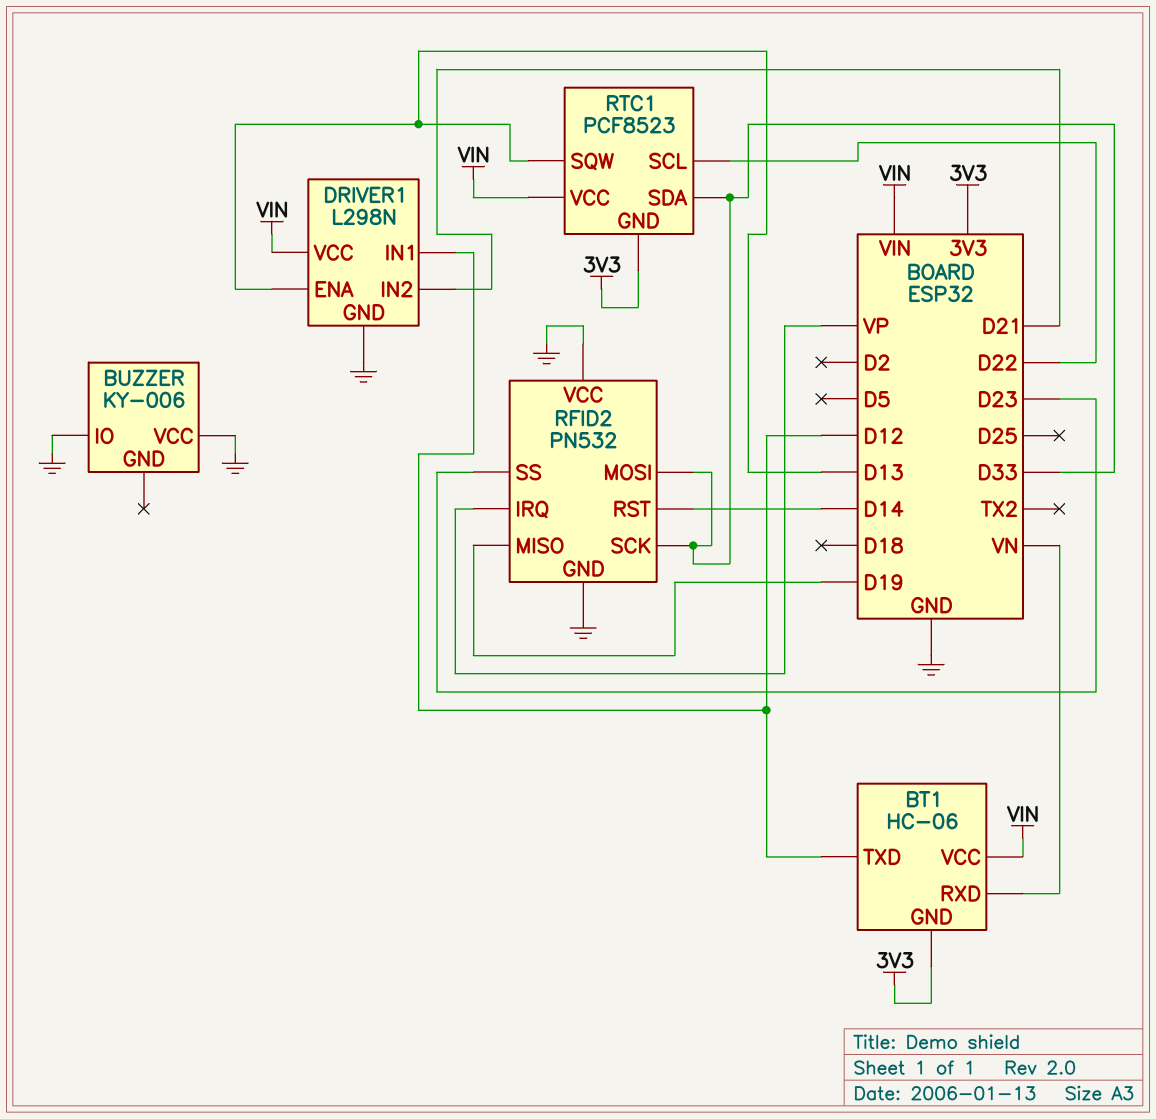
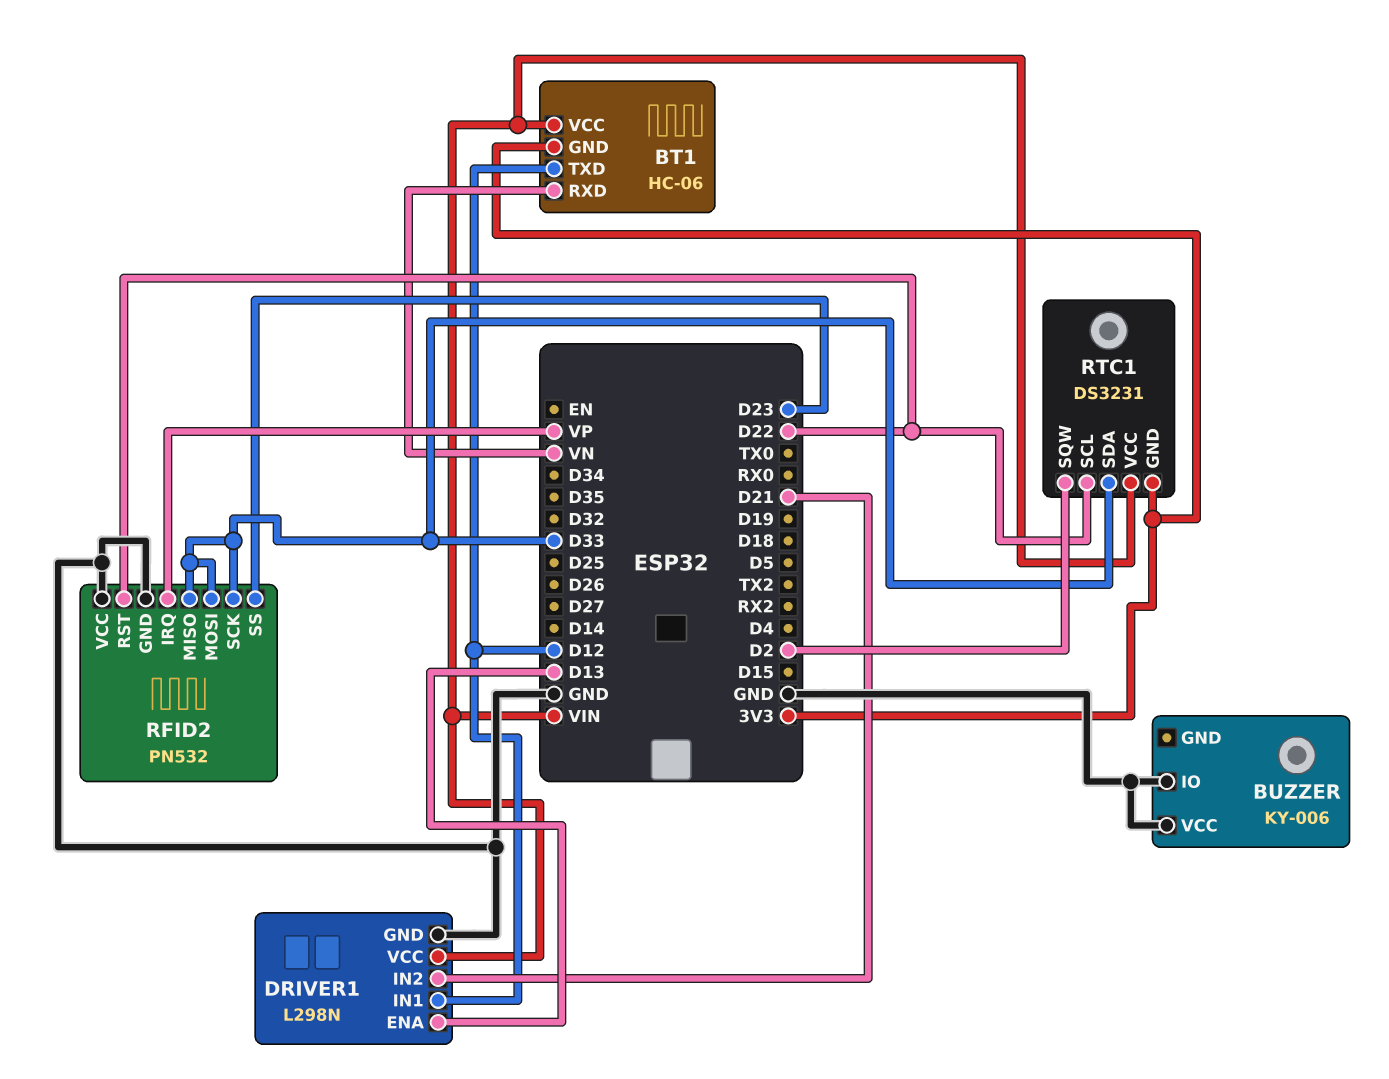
RFID2 pin MISO: D19 -> D33
RFID2 pin RST: D14 -> D22
RTC1: PCF8523 -> DS3231
RTC1 pin SQW: D13 -> D2

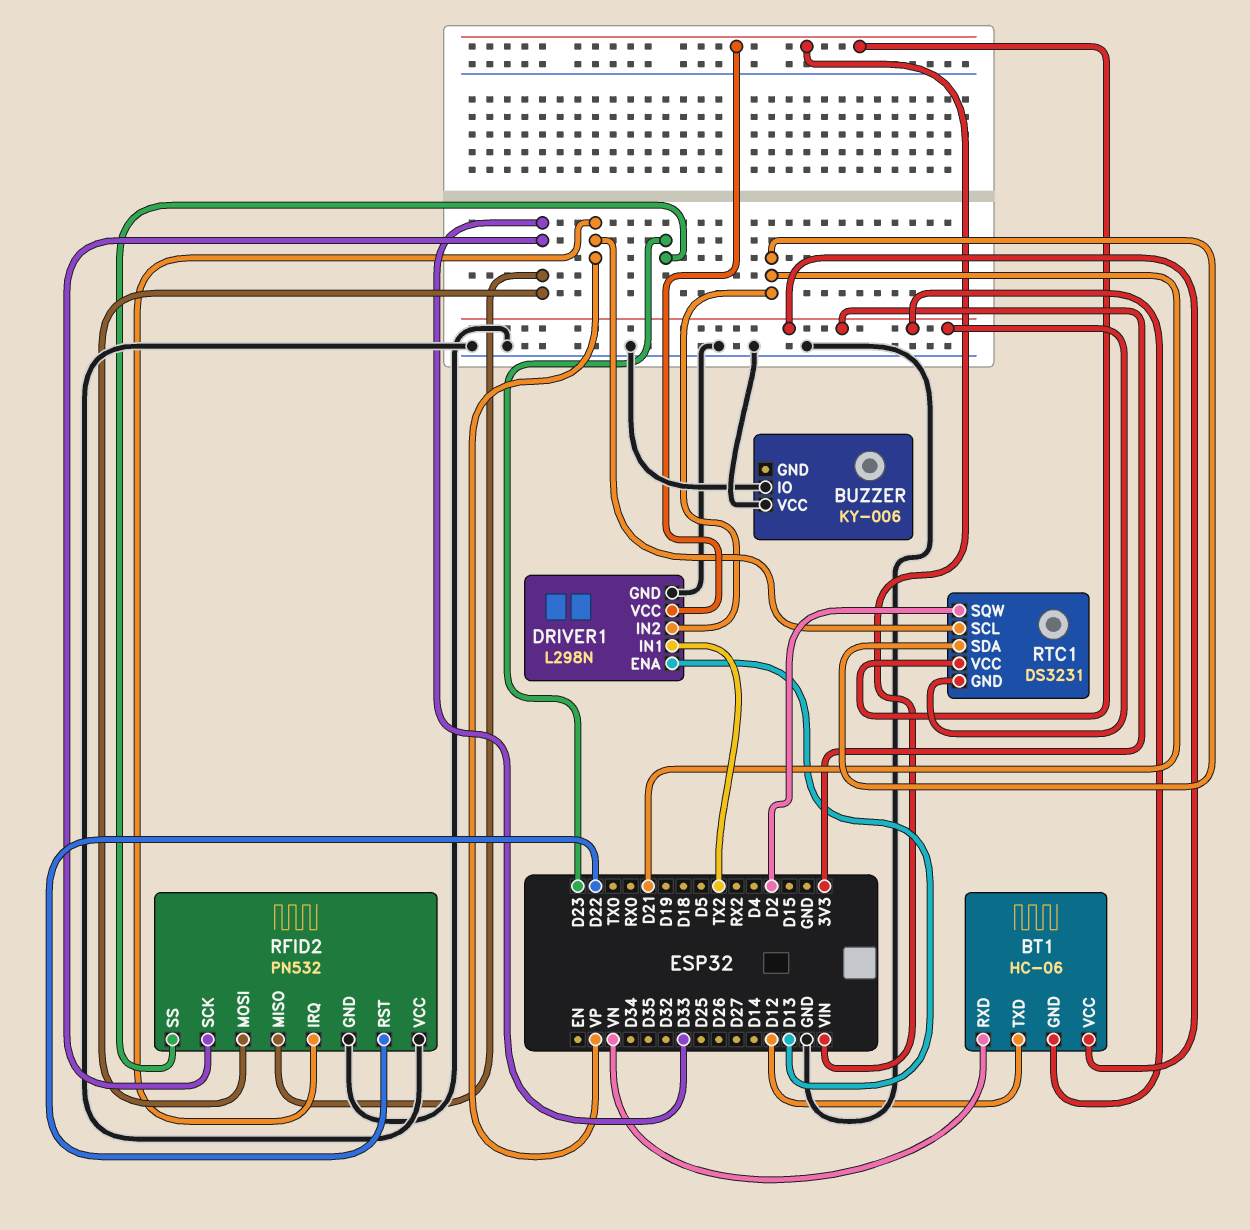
BT1 pin VCC: VIN -> 3V3
DRIVER1 pin IN1: D12 -> TX2
RTC1 pin SCL: D22 -> VP
RTC1 pin SDA: D33 -> D21

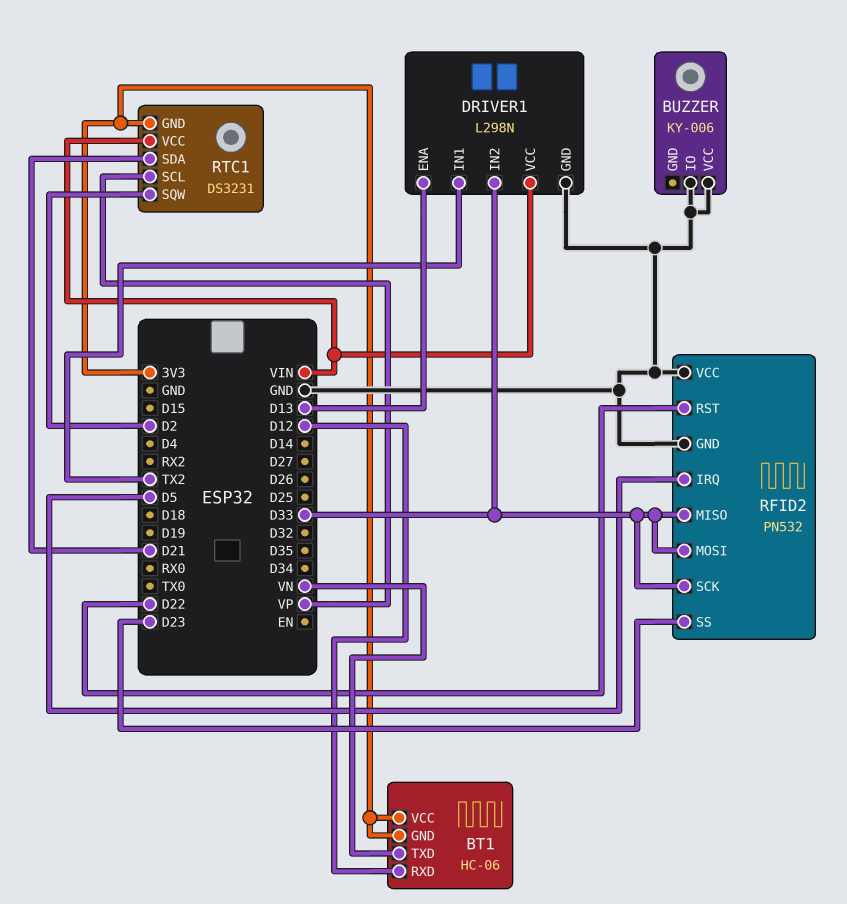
BT1 pin RXD: VN -> D12
BT1 pin TXD: D12 -> VN
DRIVER1 pin IN2: D21 -> D33
RFID2 pin IRQ: VP -> D5

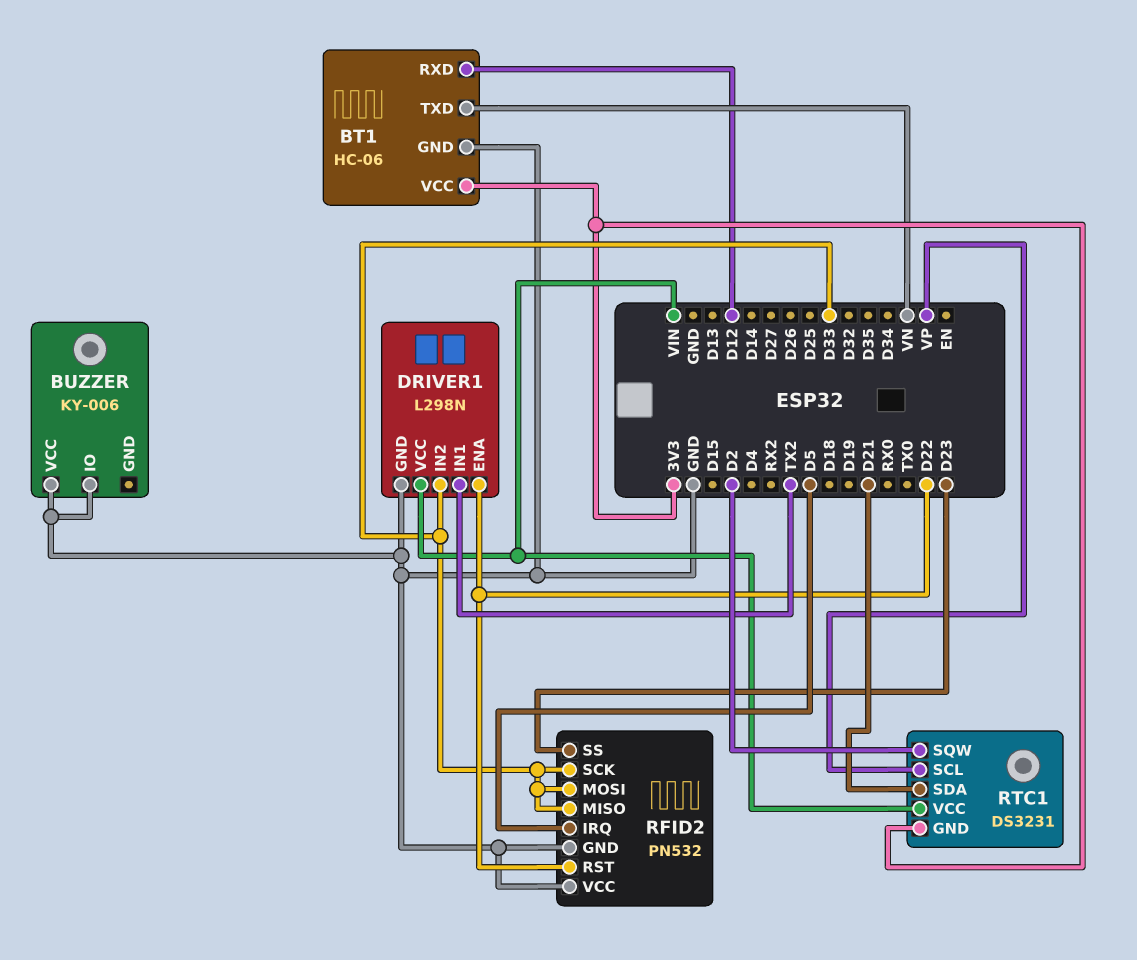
BT1 pin GND: 3V3 -> GND
DRIVER1 pin ENA: D13 -> D22

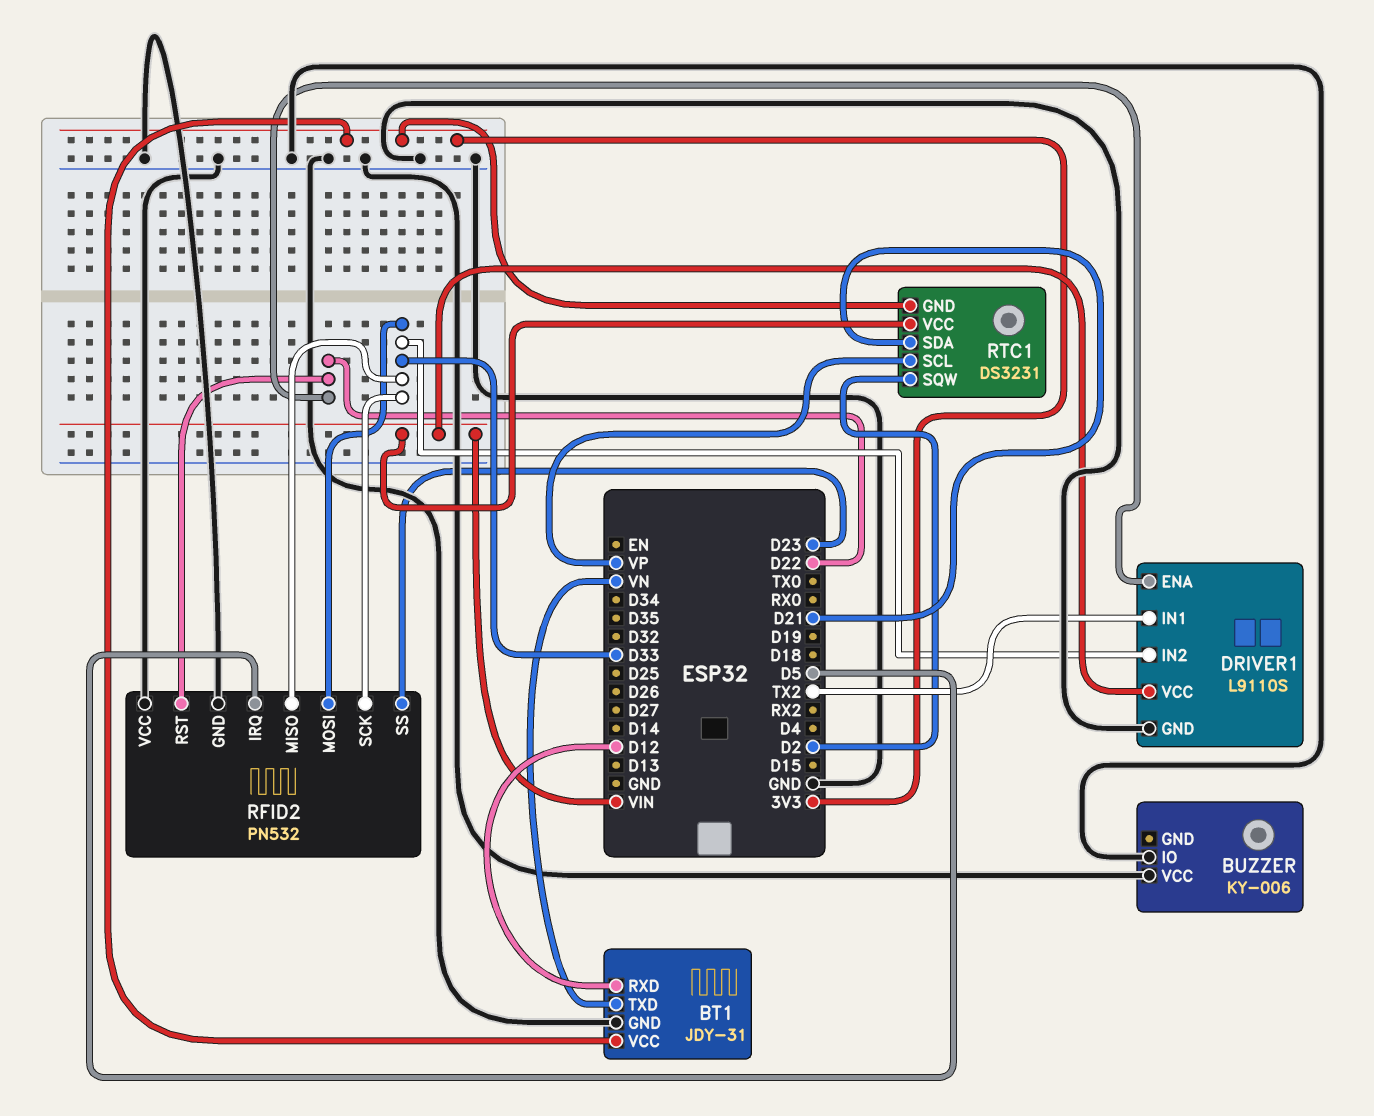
BT1: HC-06 -> JDY-31
DRIVER1: L298N -> L9110S

